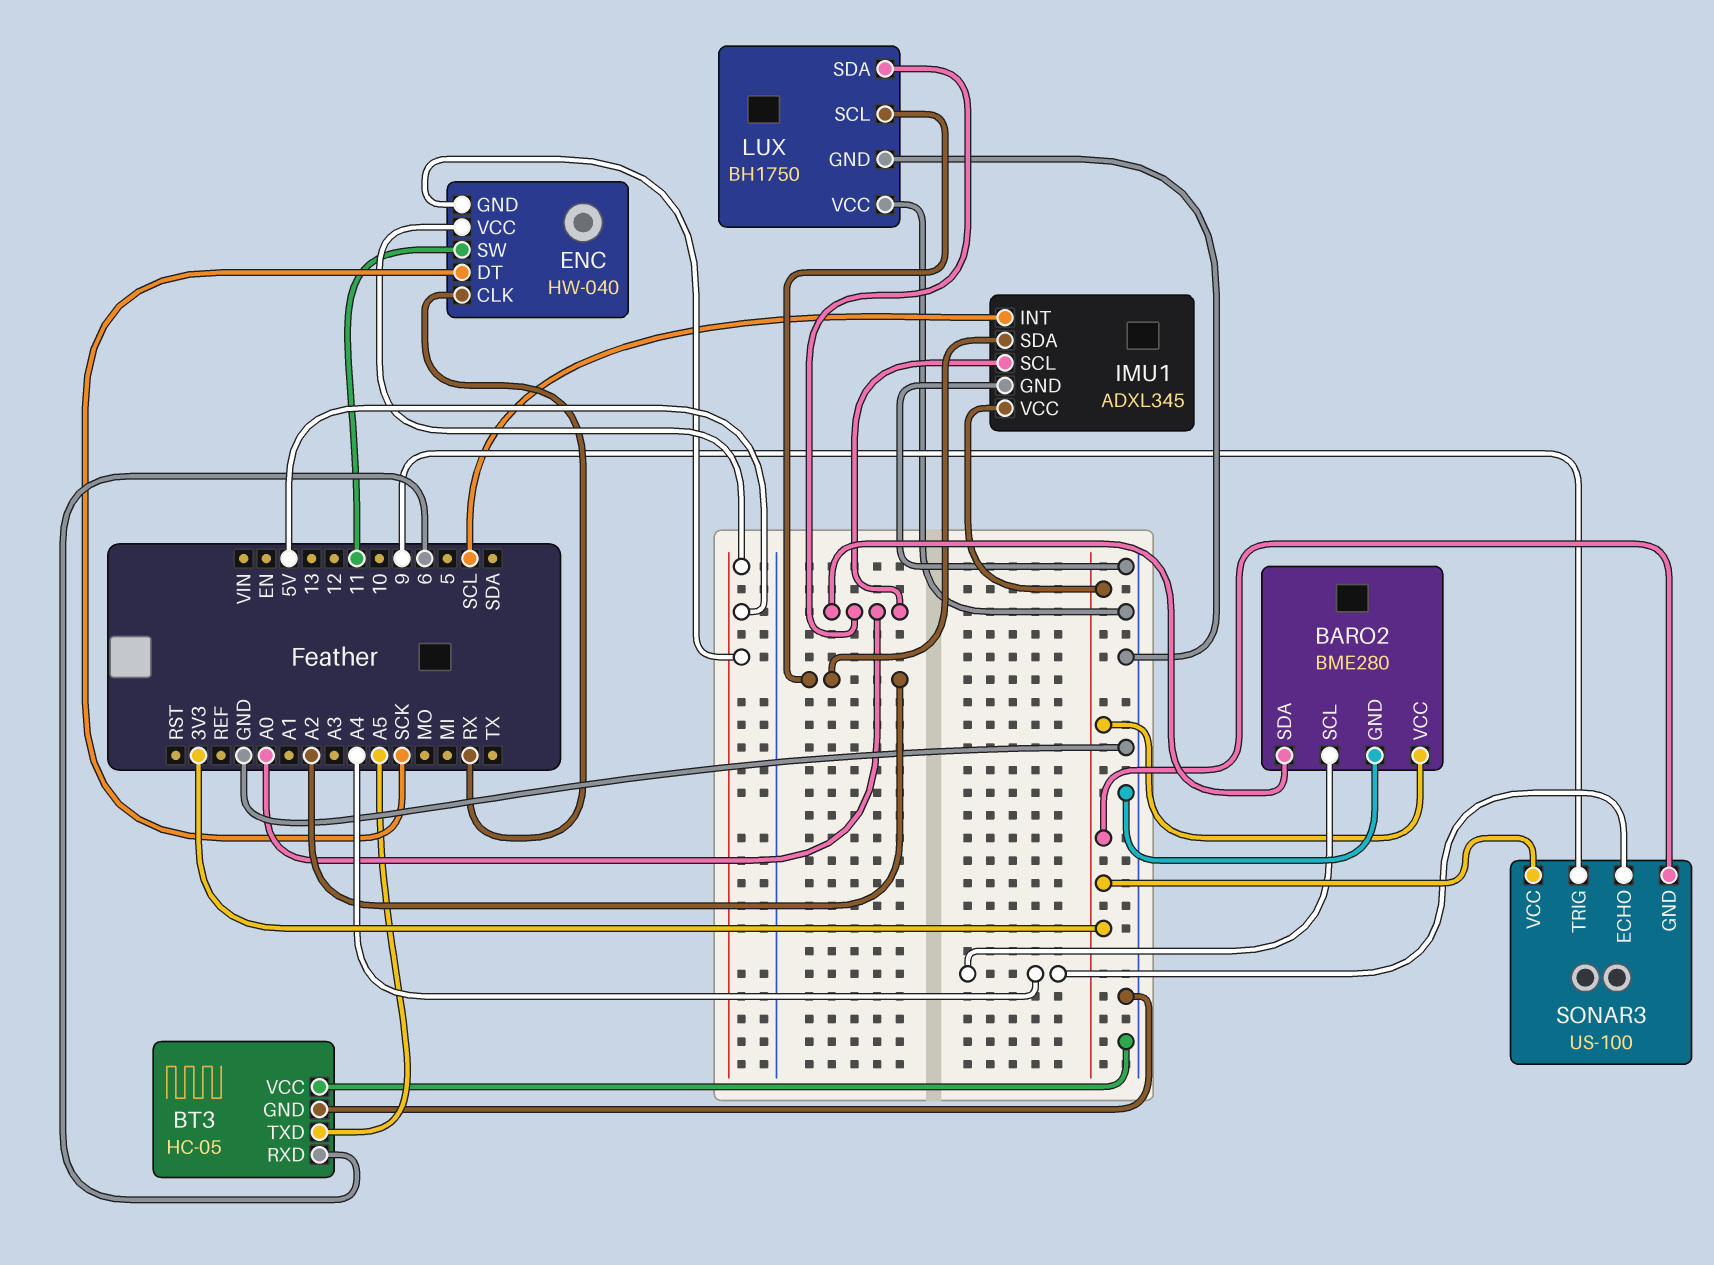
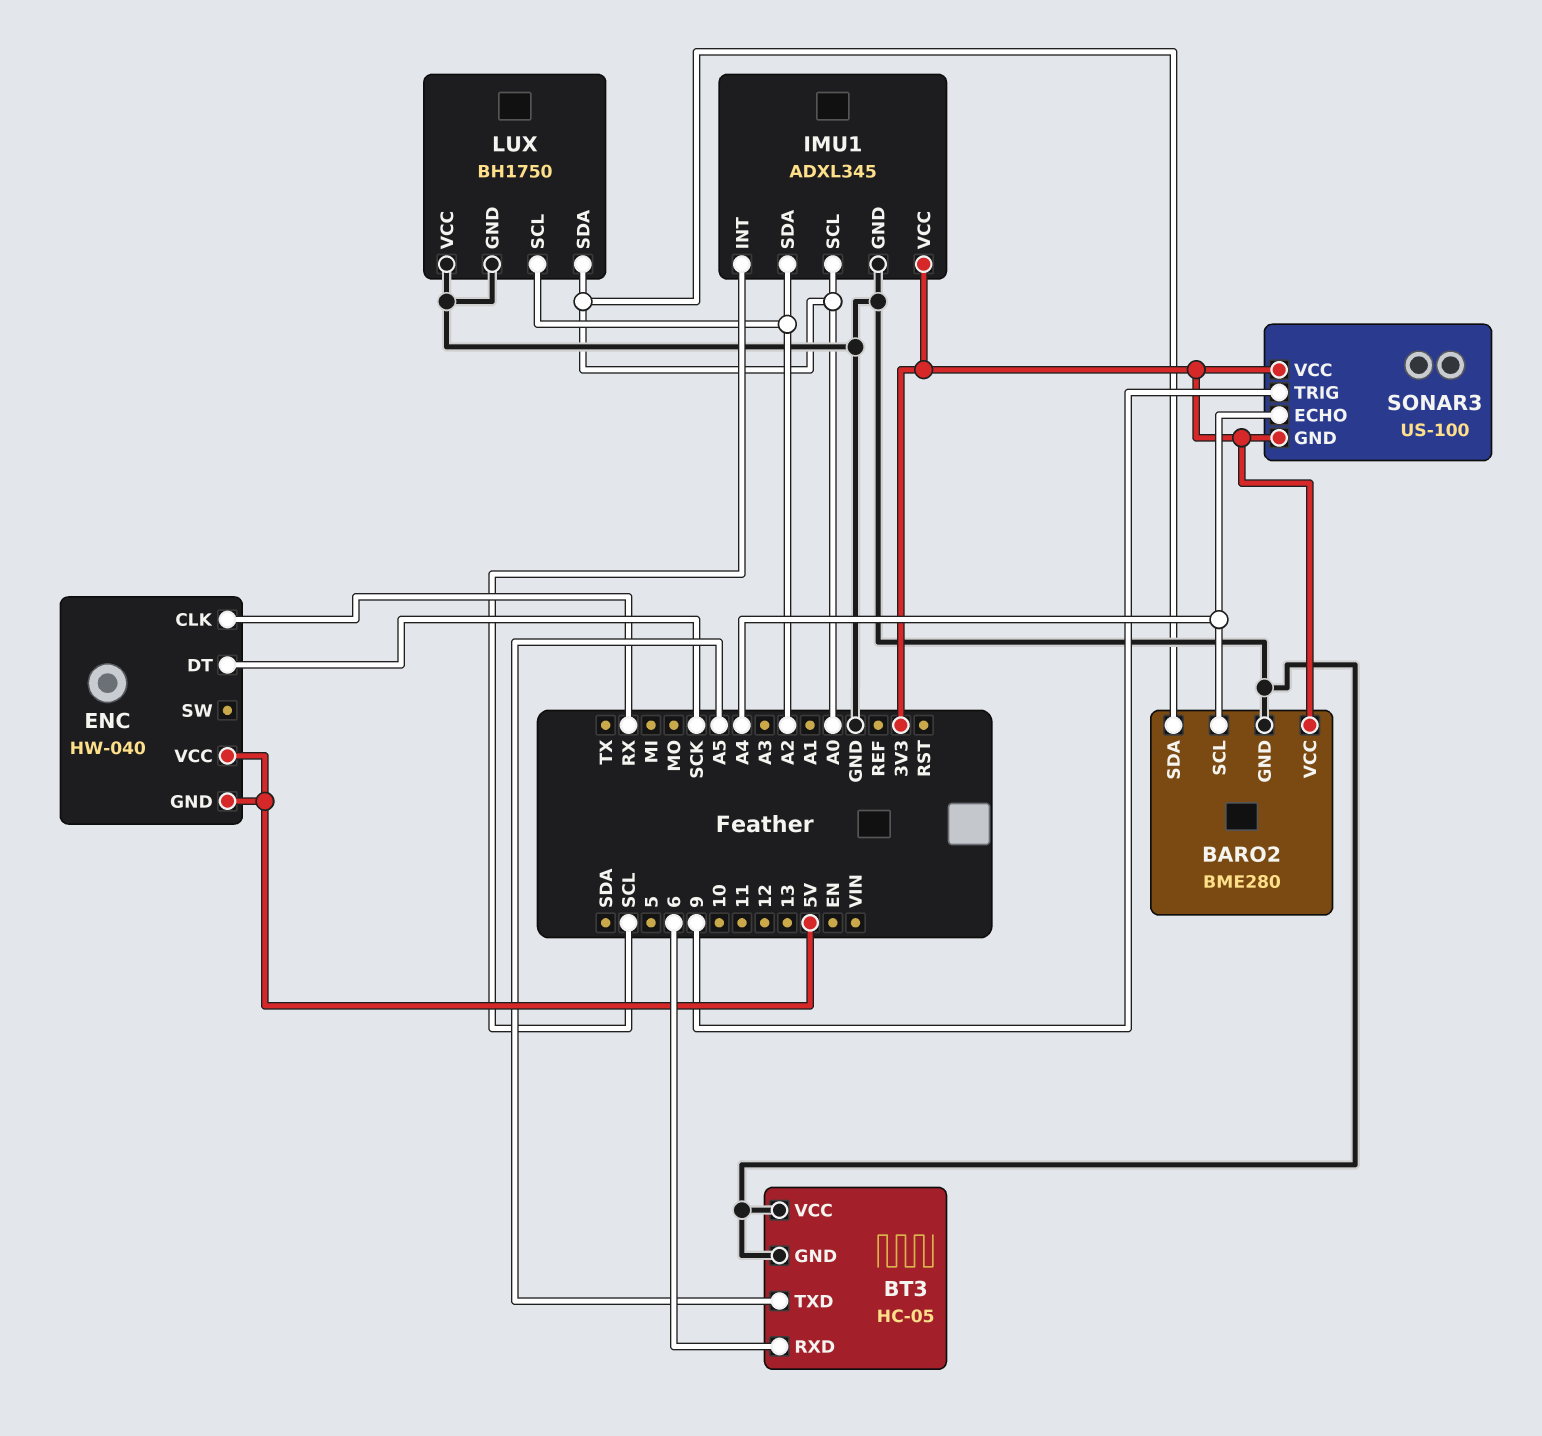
ENC pin SW: 11 -> none

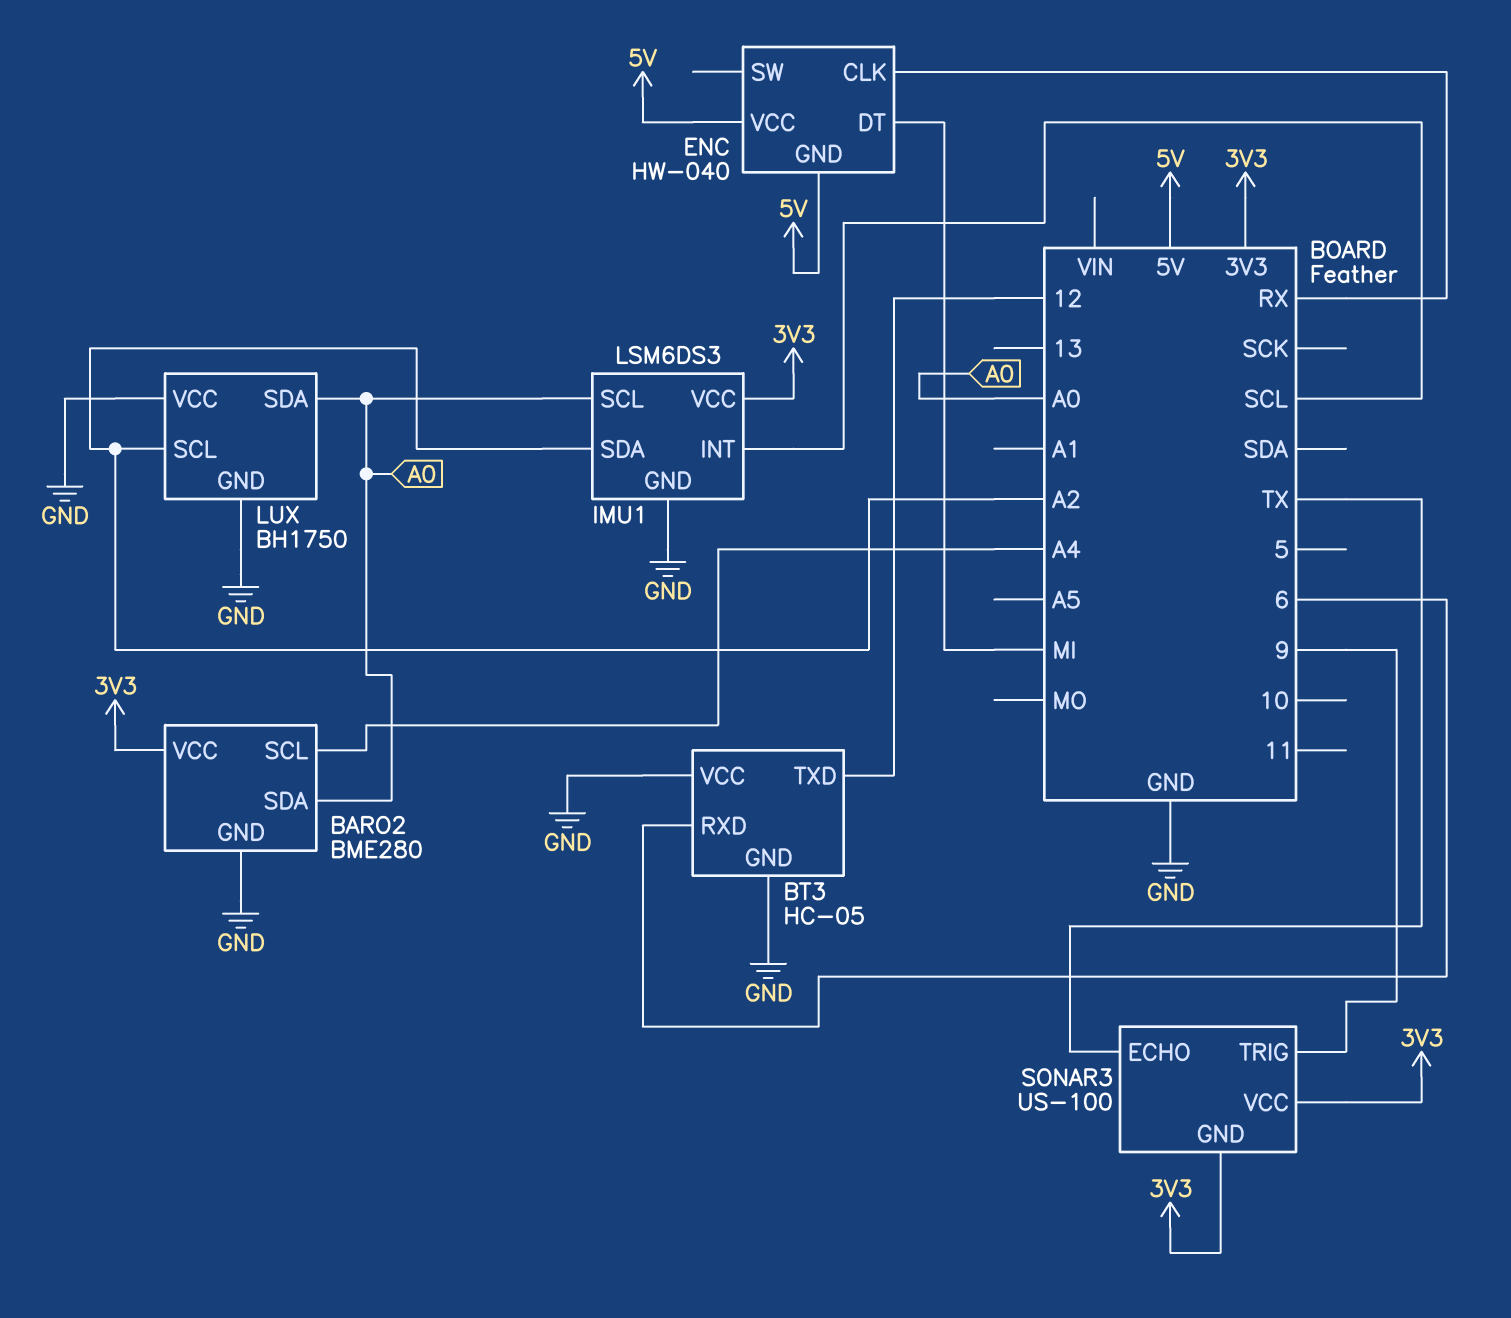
BT3 pin TXD: A5 -> 12
ENC pin DT: SCK -> MI
IMU1: ADXL345 -> LSM6DS3
SONAR3 pin ECHO: A4 -> TX

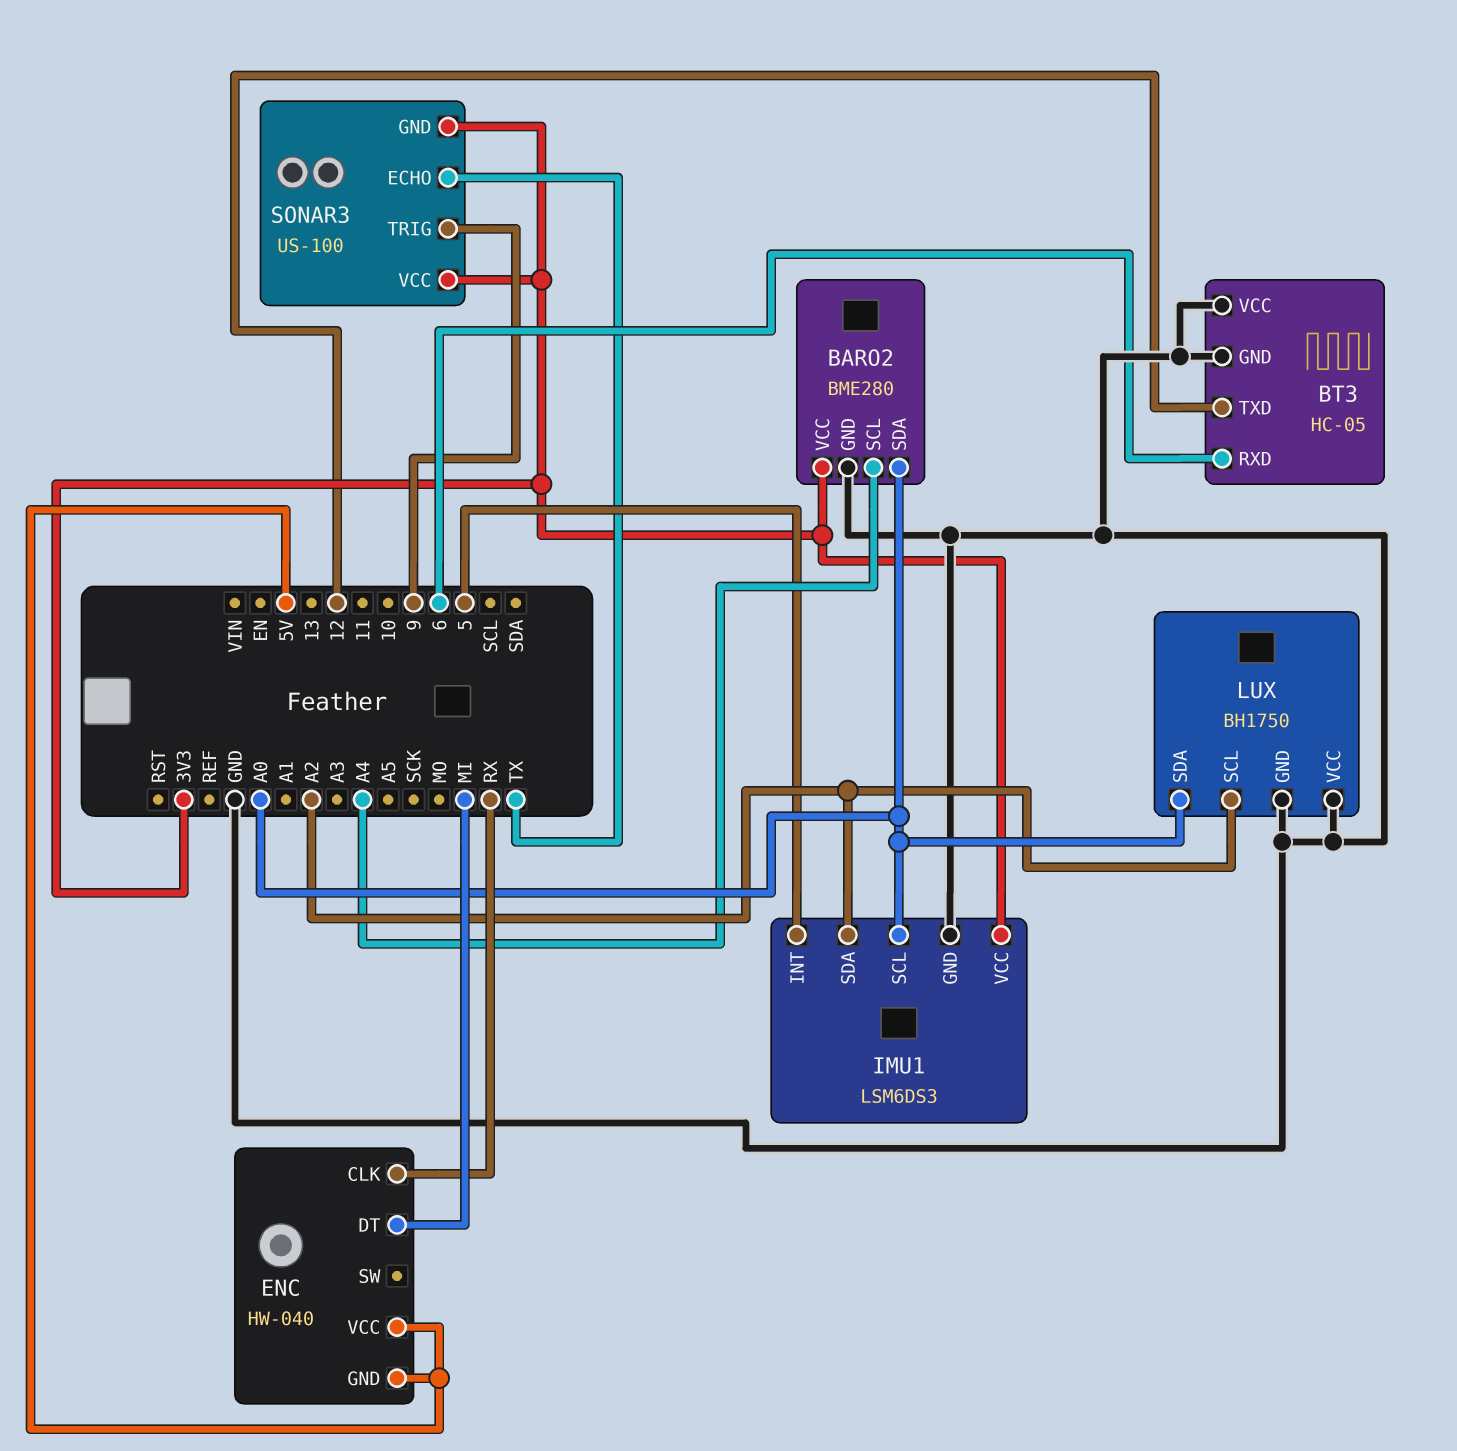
IMU1 pin INT: SCL -> 5

